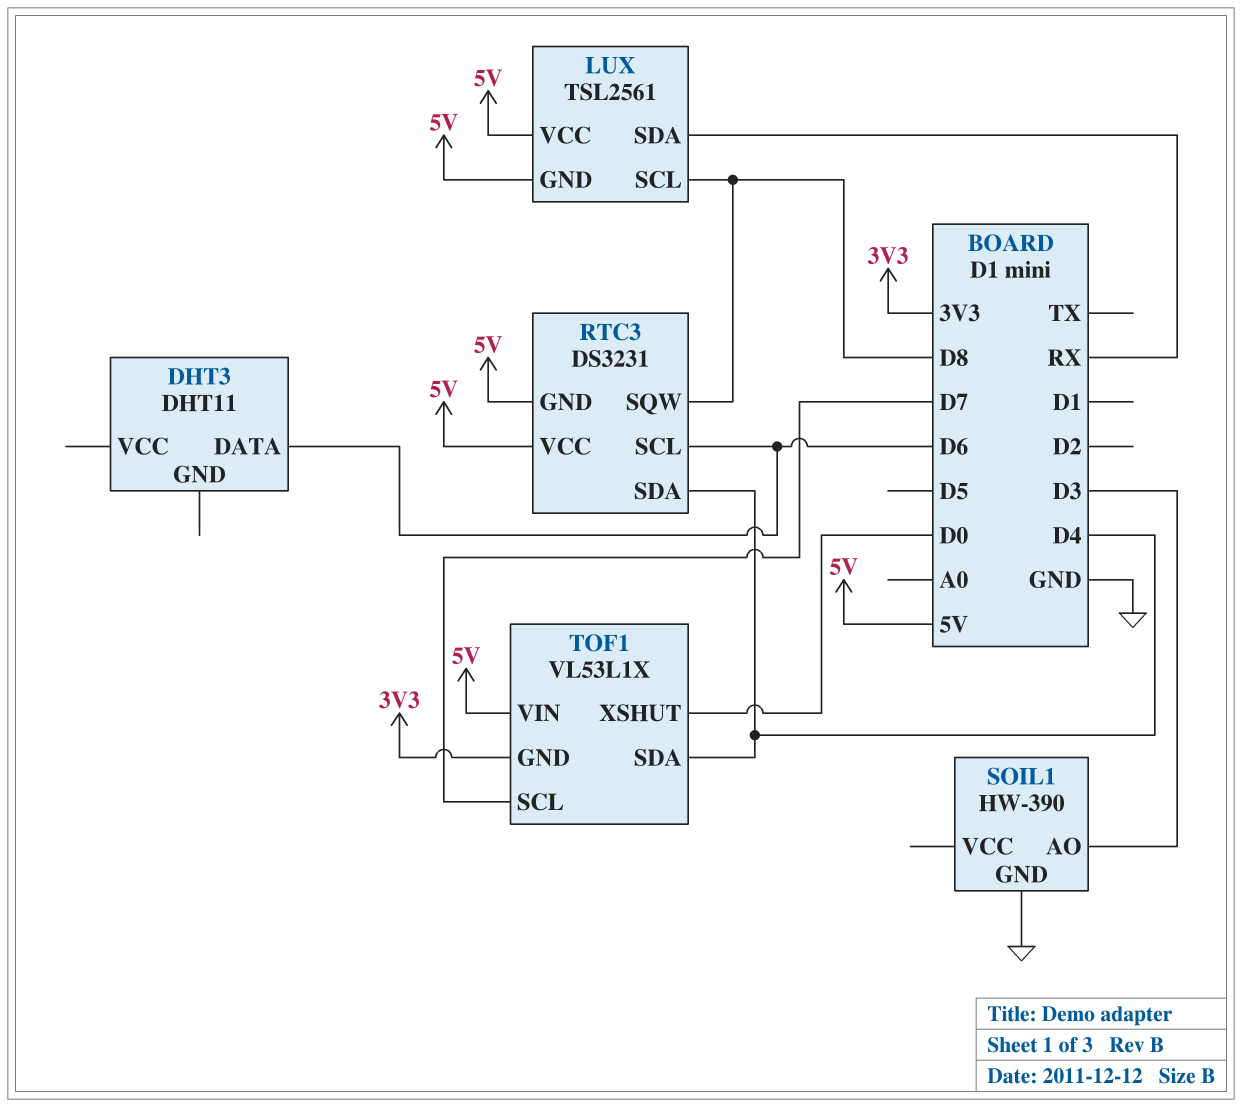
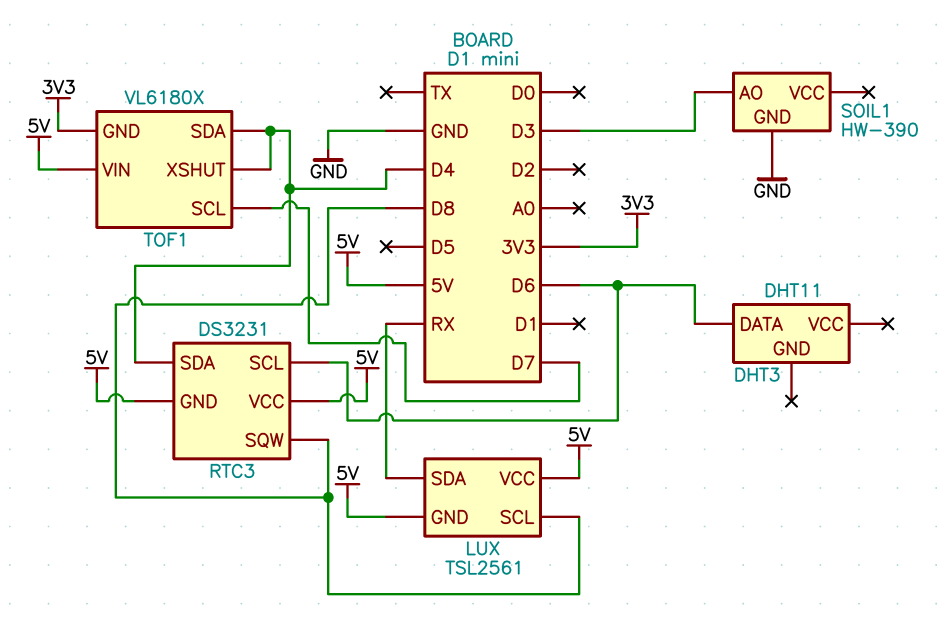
TOF1: VL53L1X -> VL6180X
TOF1 pin XSHUT: D0 -> D4

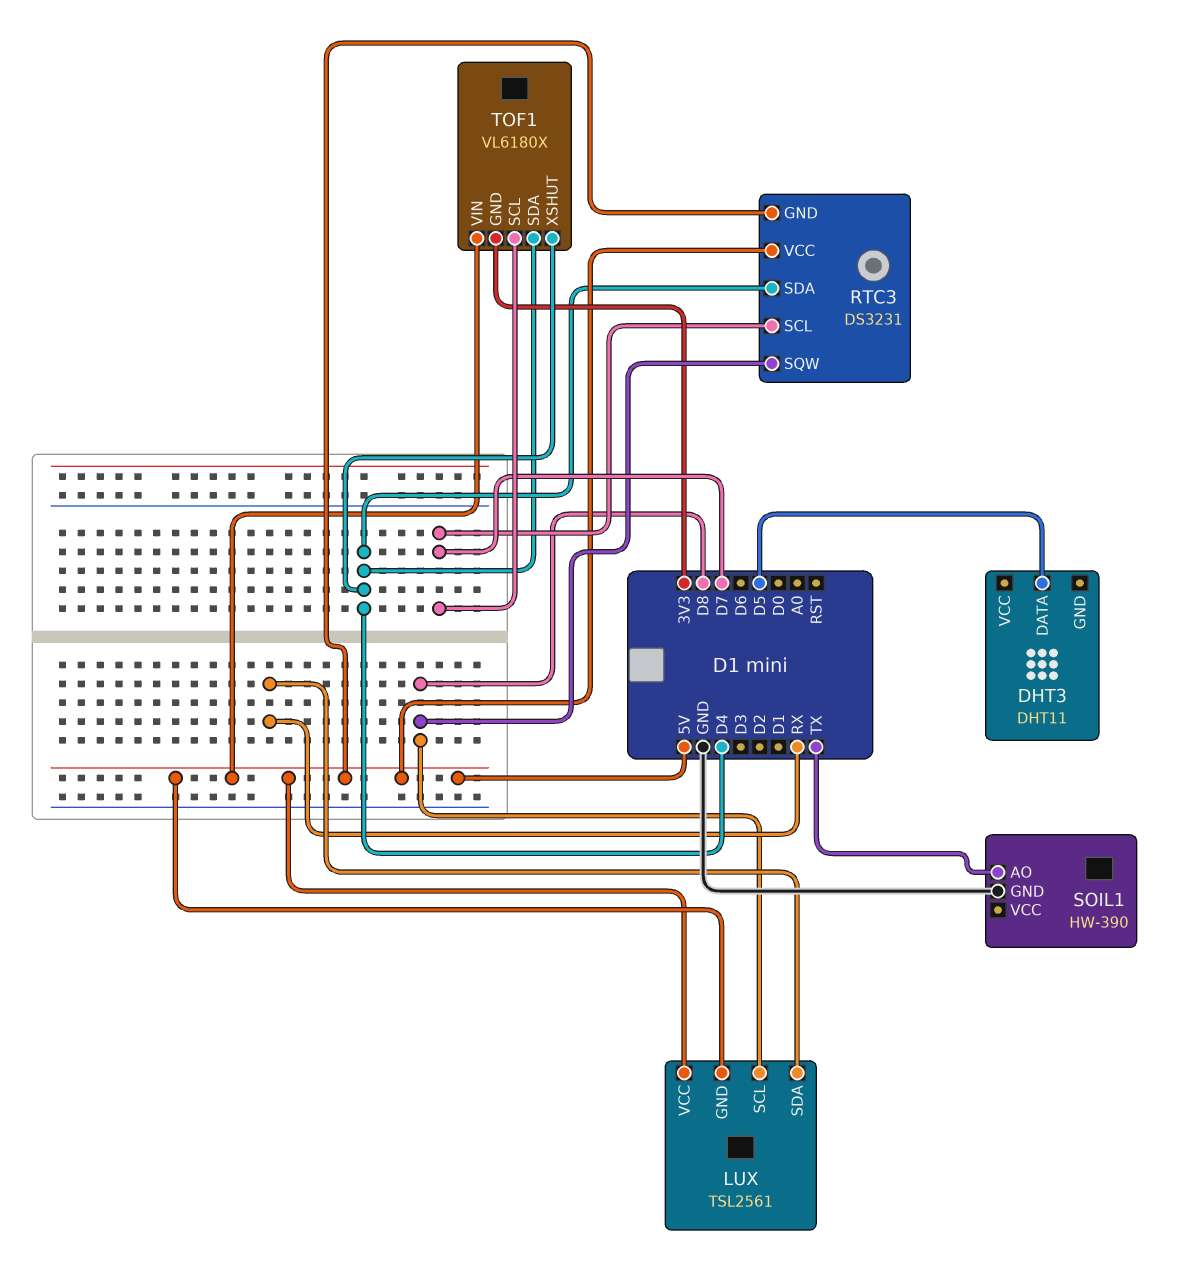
DHT3 pin DATA: D6 -> D5
RTC3 pin SCL: D6 -> D7
SOIL1 pin AO: D3 -> TX

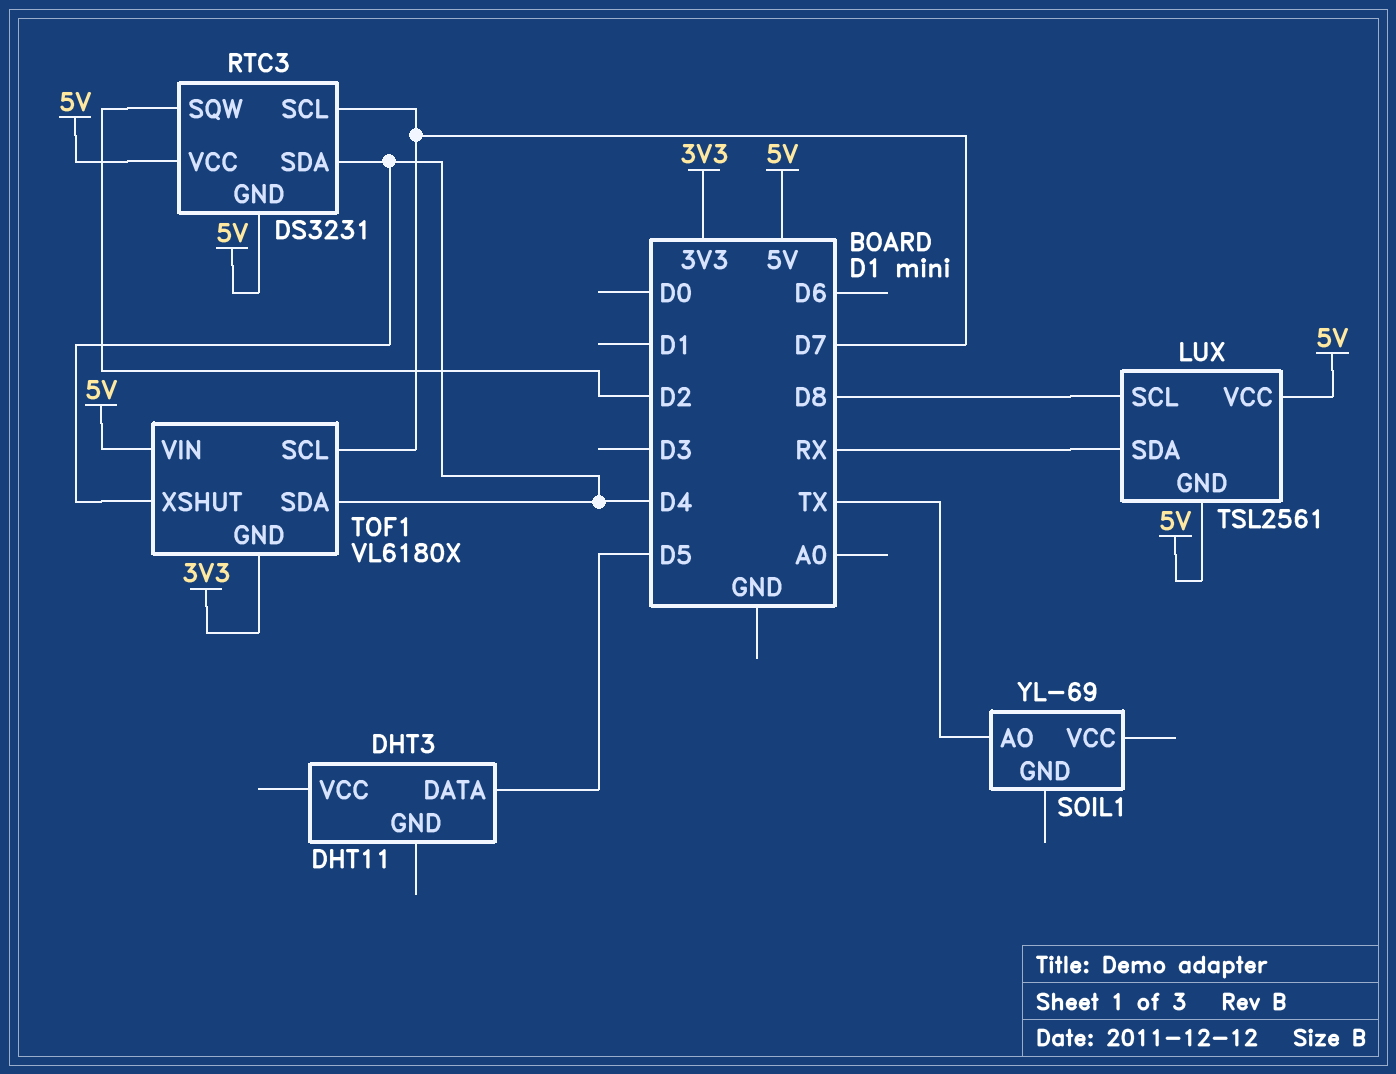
RTC3 pin SQW: D8 -> D2
SOIL1: HW-390 -> YL-69
SOIL1 pin GND: GND -> none

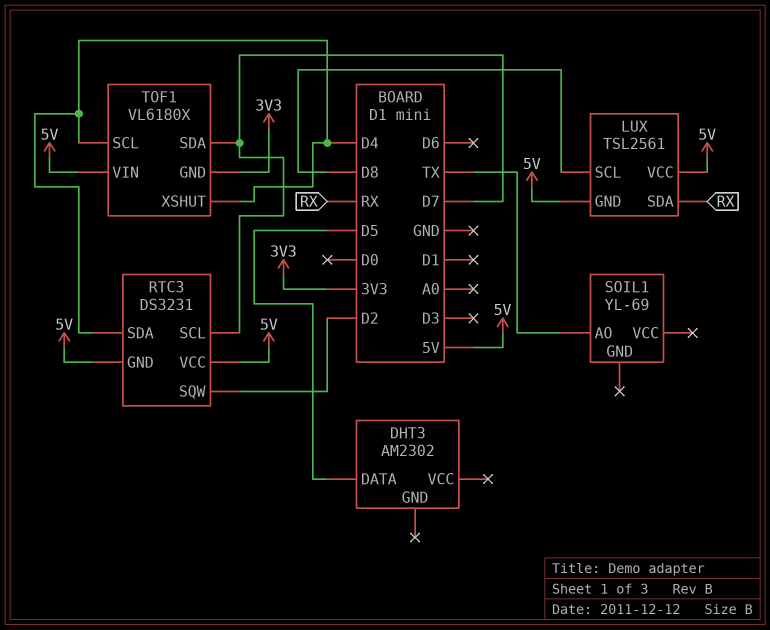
DHT3: DHT11 -> AM2302
TOF1 pin SCL: D7 -> D4
TOF1 pin SDA: D4 -> D7

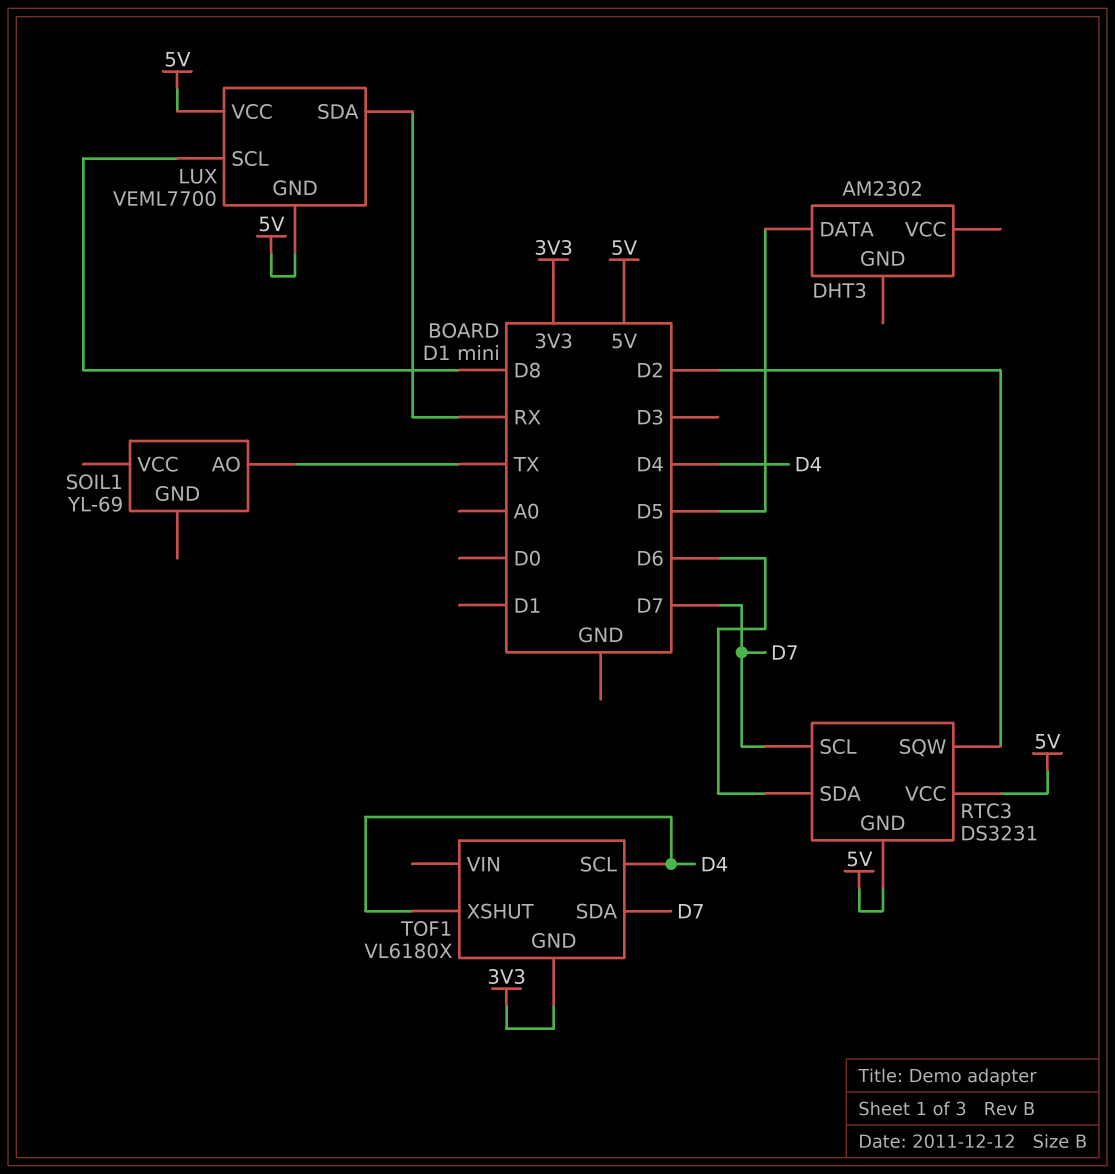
LUX: TSL2561 -> VEML7700
RTC3 pin SDA: D4 -> D6
TOF1 pin VIN: 5V -> none

